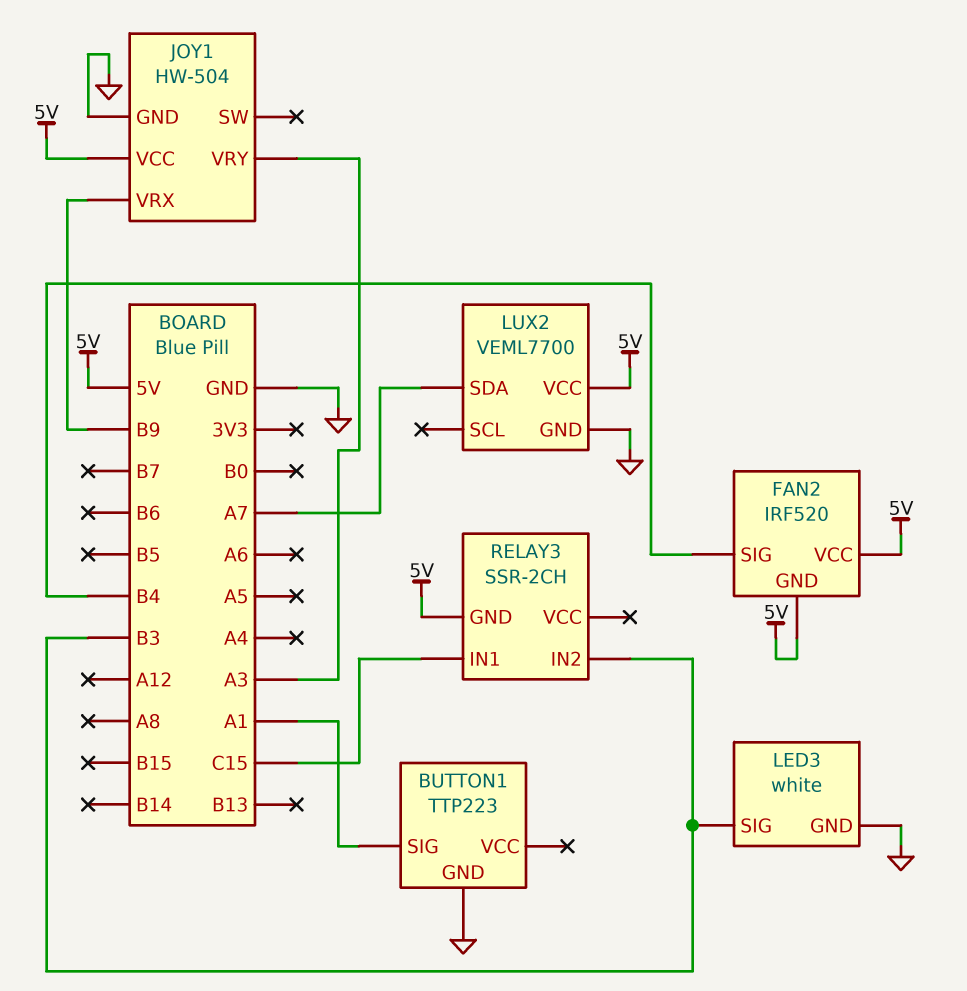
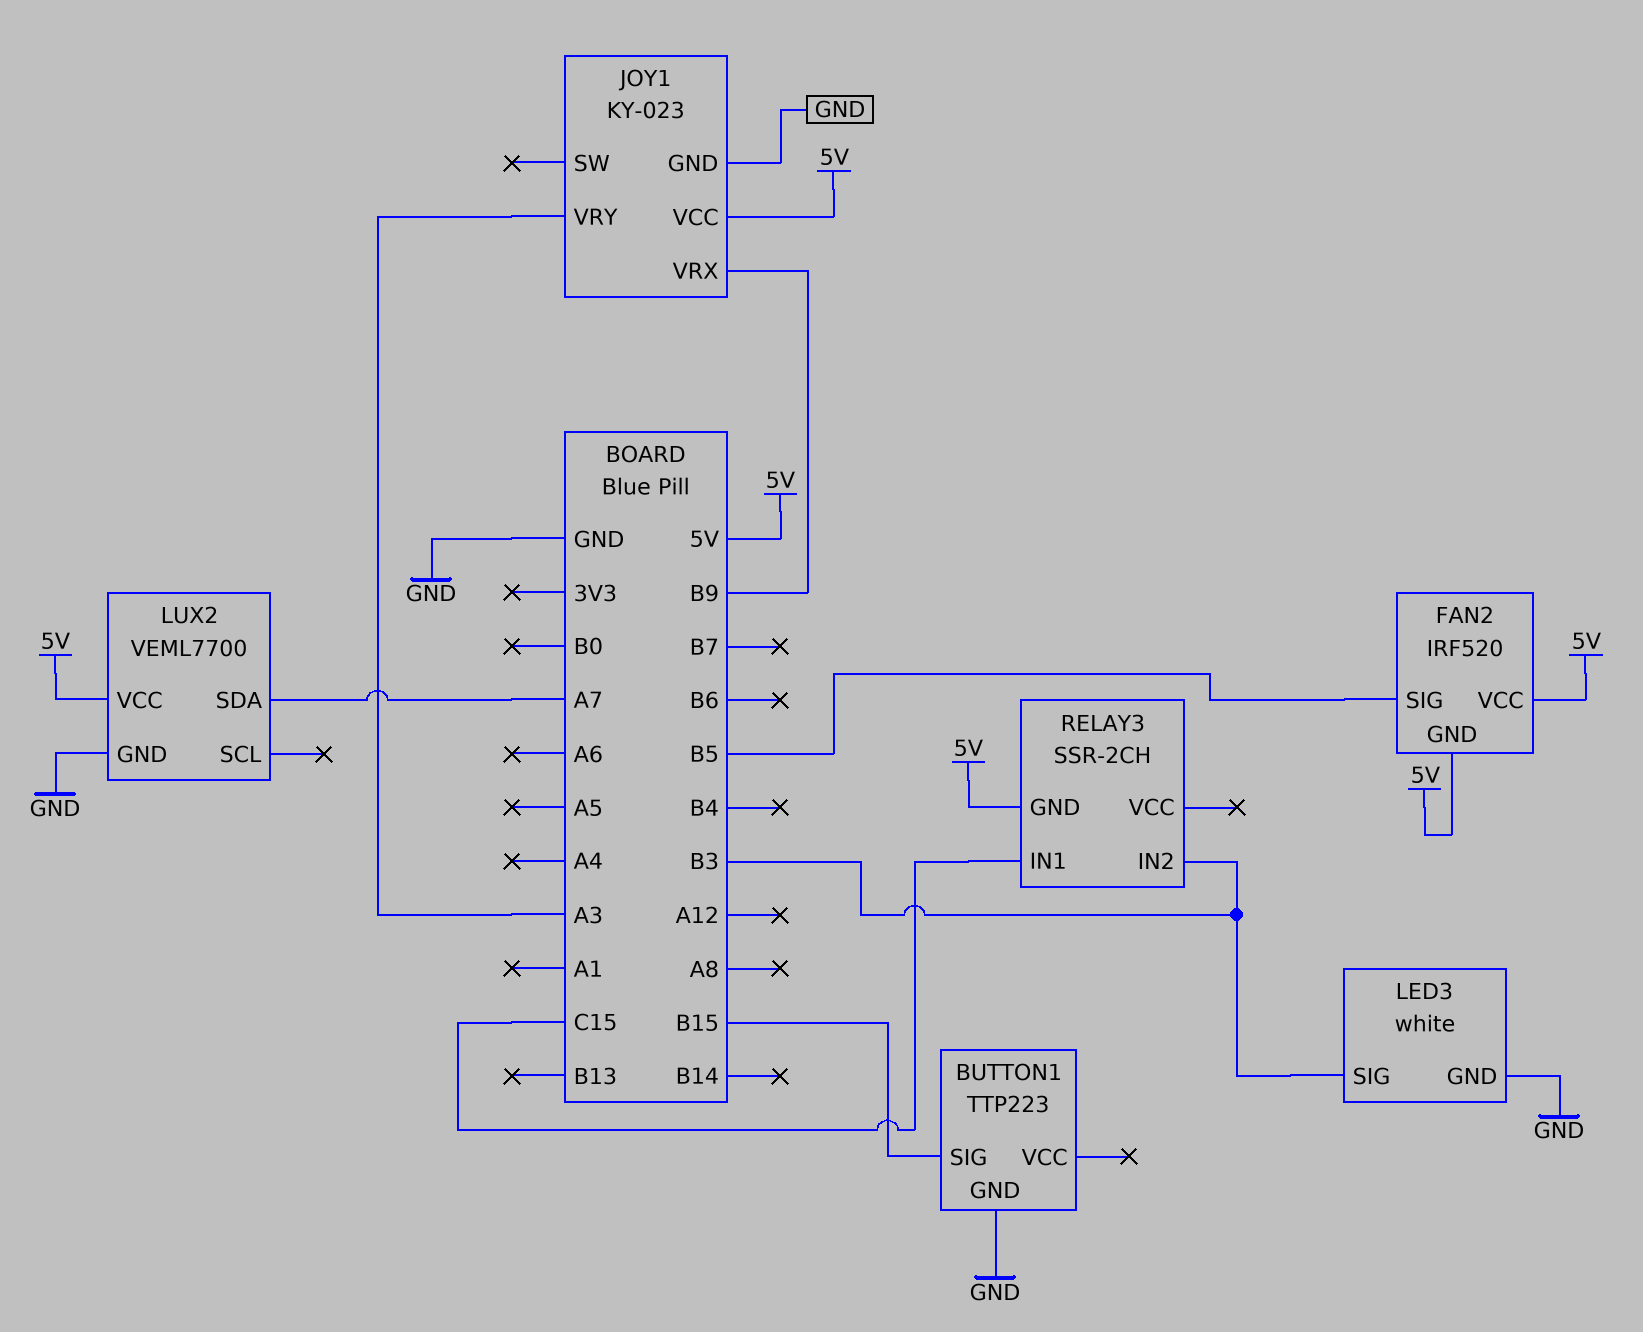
BUTTON1 pin SIG: A1 -> B15
FAN2 pin SIG: B4 -> B5
JOY1: HW-504 -> KY-023

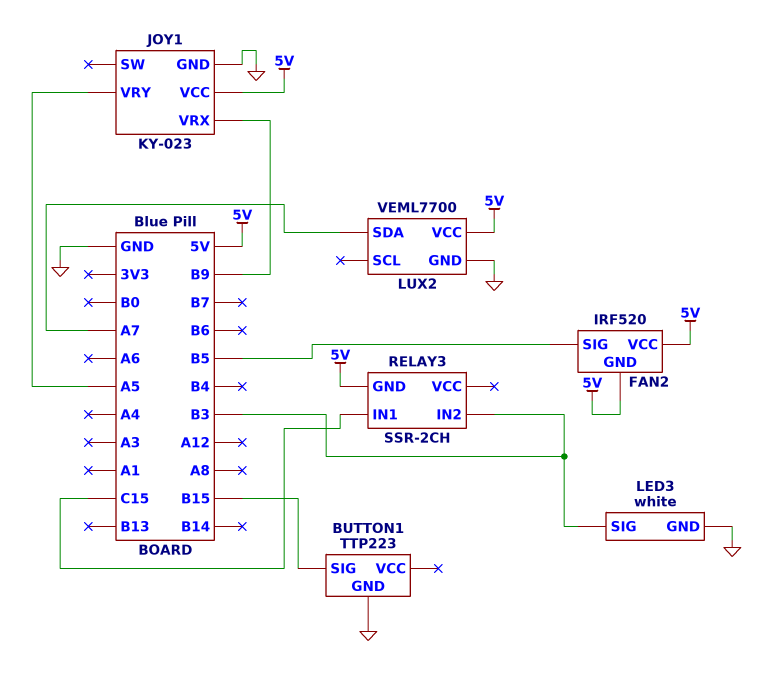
JOY1 pin VRY: A3 -> A5

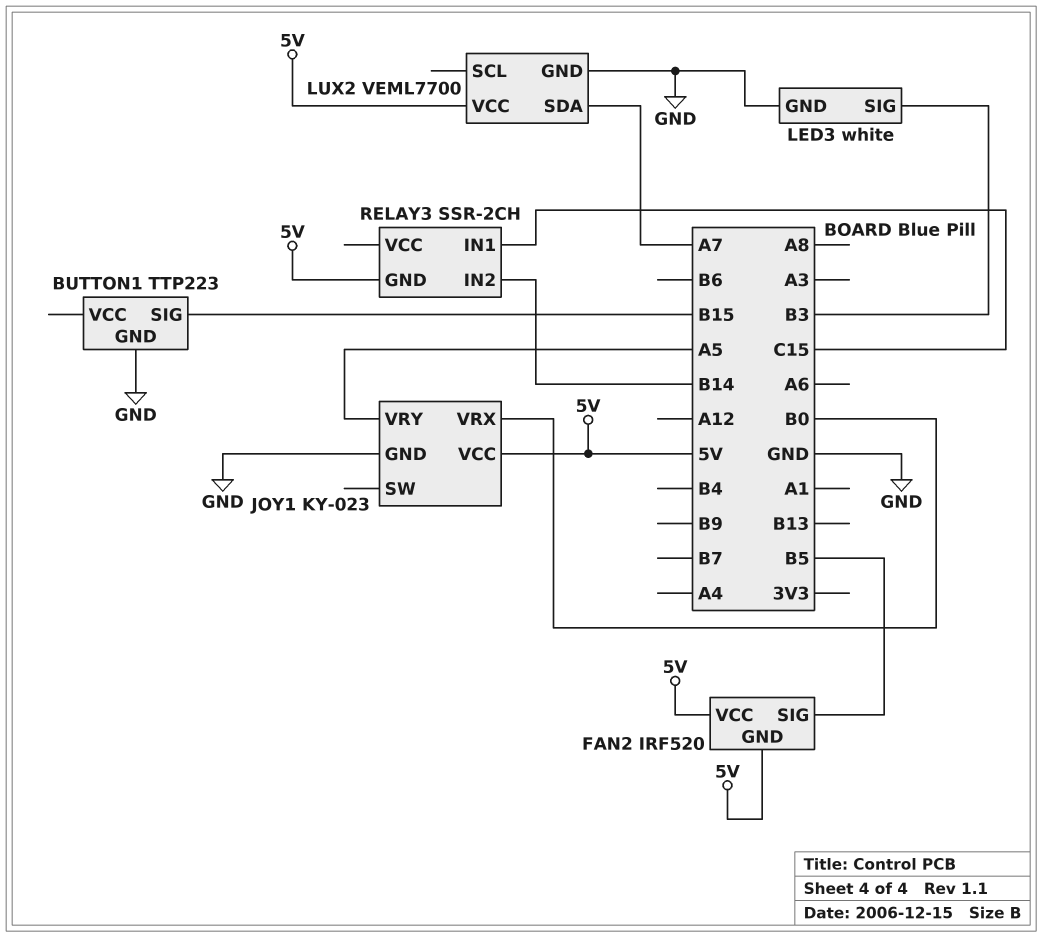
JOY1 pin VRX: B9 -> B0
RELAY3 pin IN2: B3 -> B14

